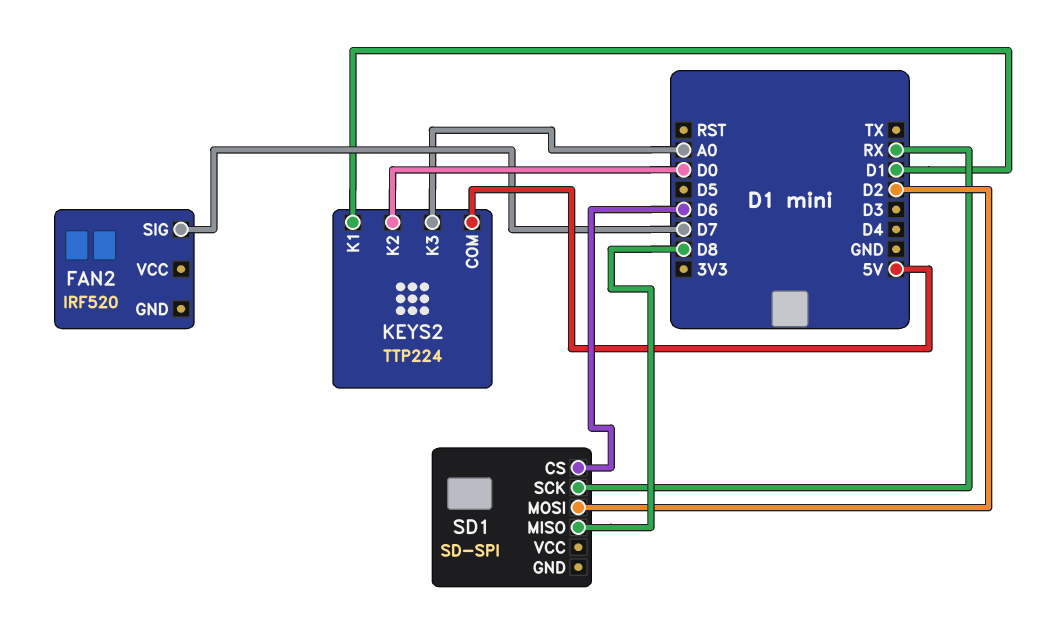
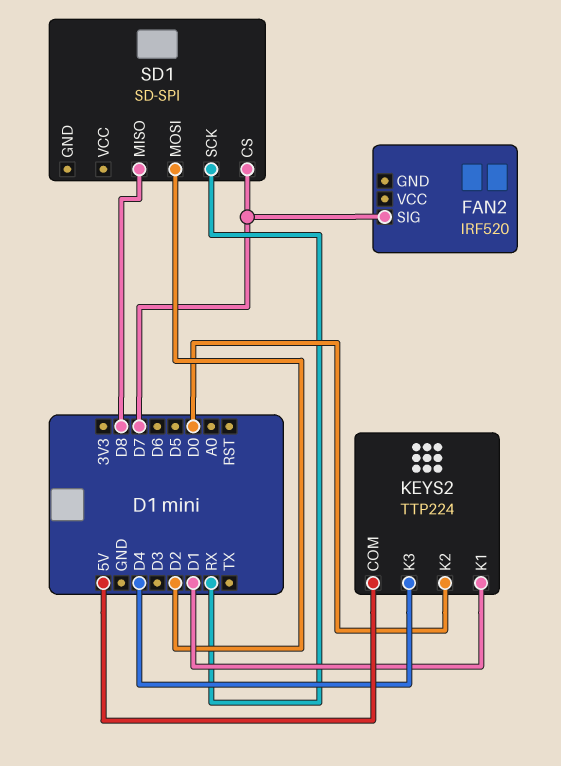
KEYS2 pin K3: A0 -> D4
SD1 pin CS: D6 -> D7

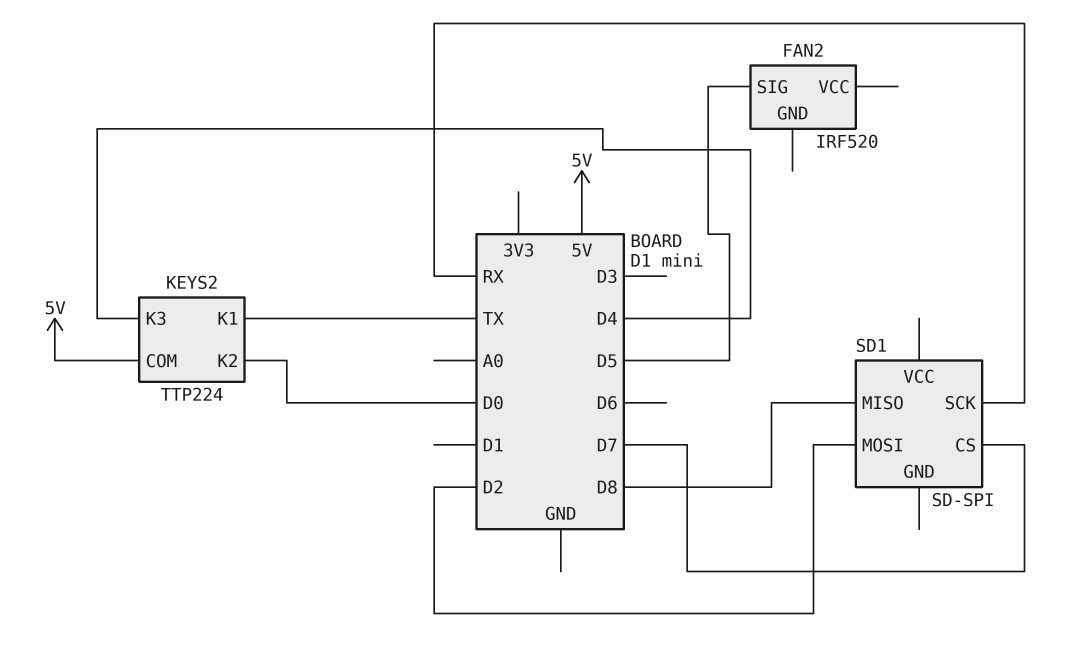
FAN2 pin SIG: D7 -> D5
KEYS2 pin K1: D1 -> TX

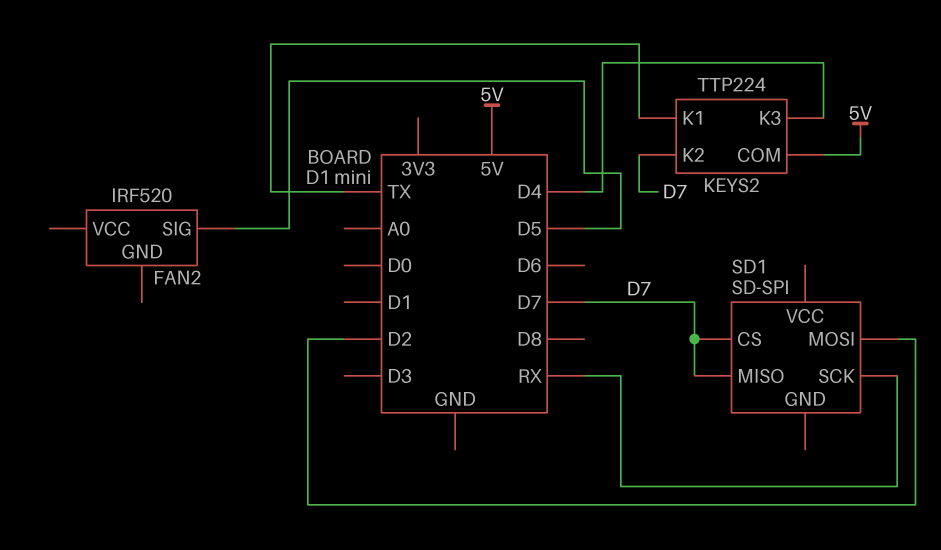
KEYS2 pin K2: D0 -> D7
SD1 pin MISO: D8 -> D7

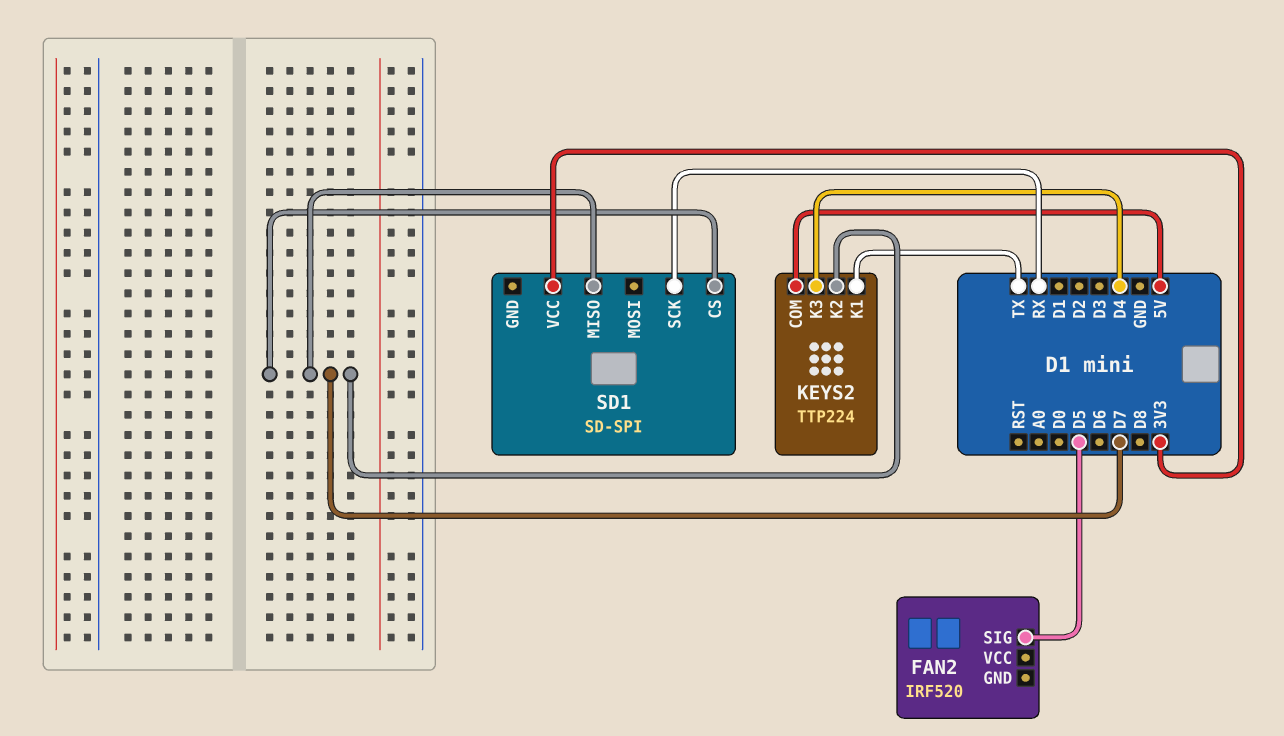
SD1 pin MOSI: D2 -> none
SD1 pin VCC: none -> 3V3

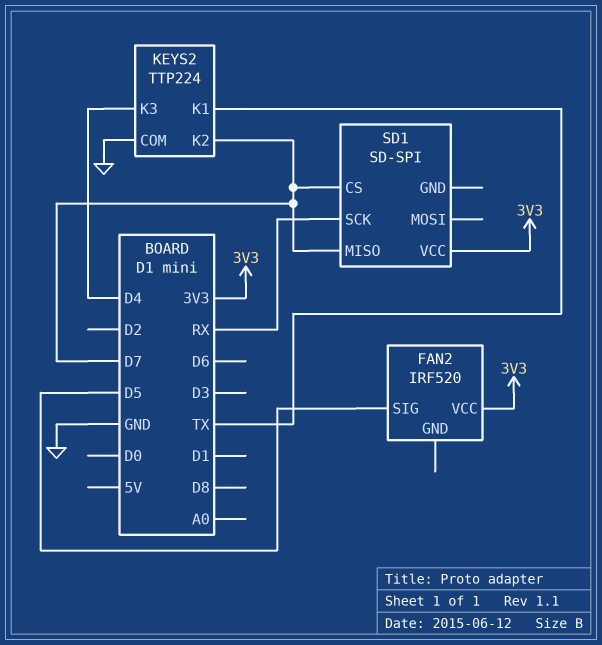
FAN2 pin VCC: none -> 3V3
KEYS2 pin COM: 5V -> GND

